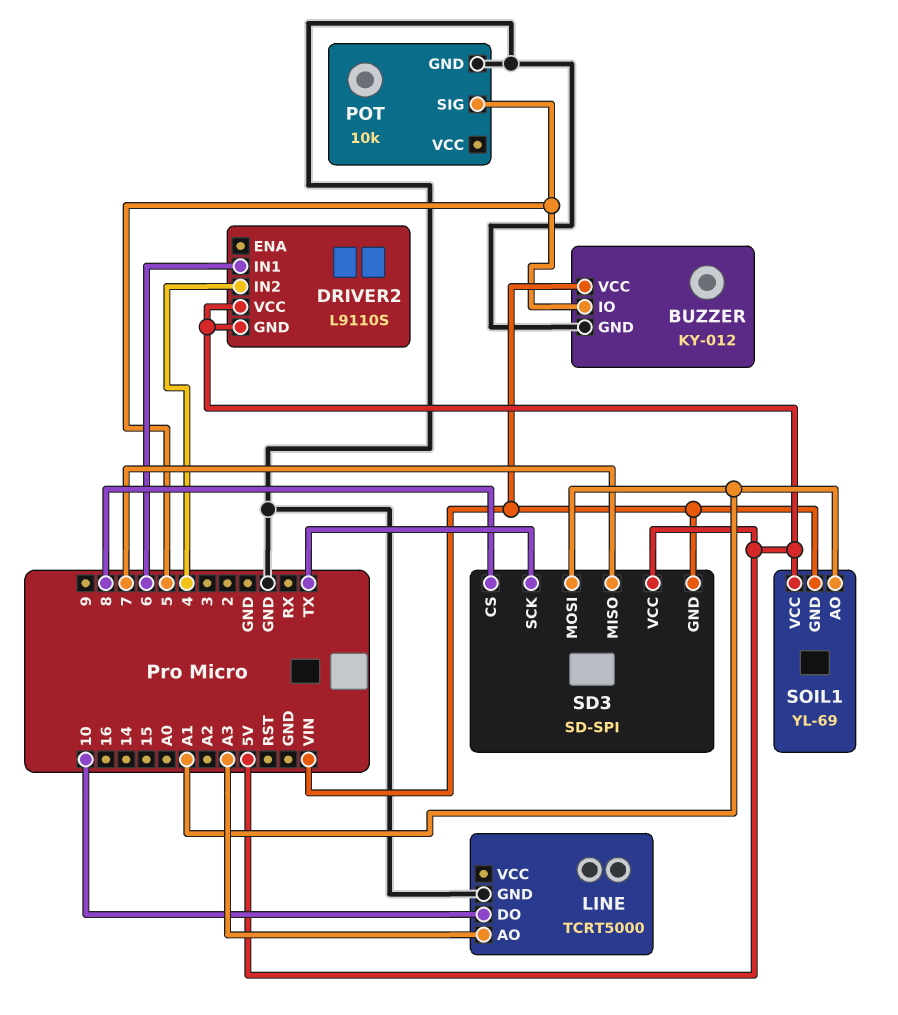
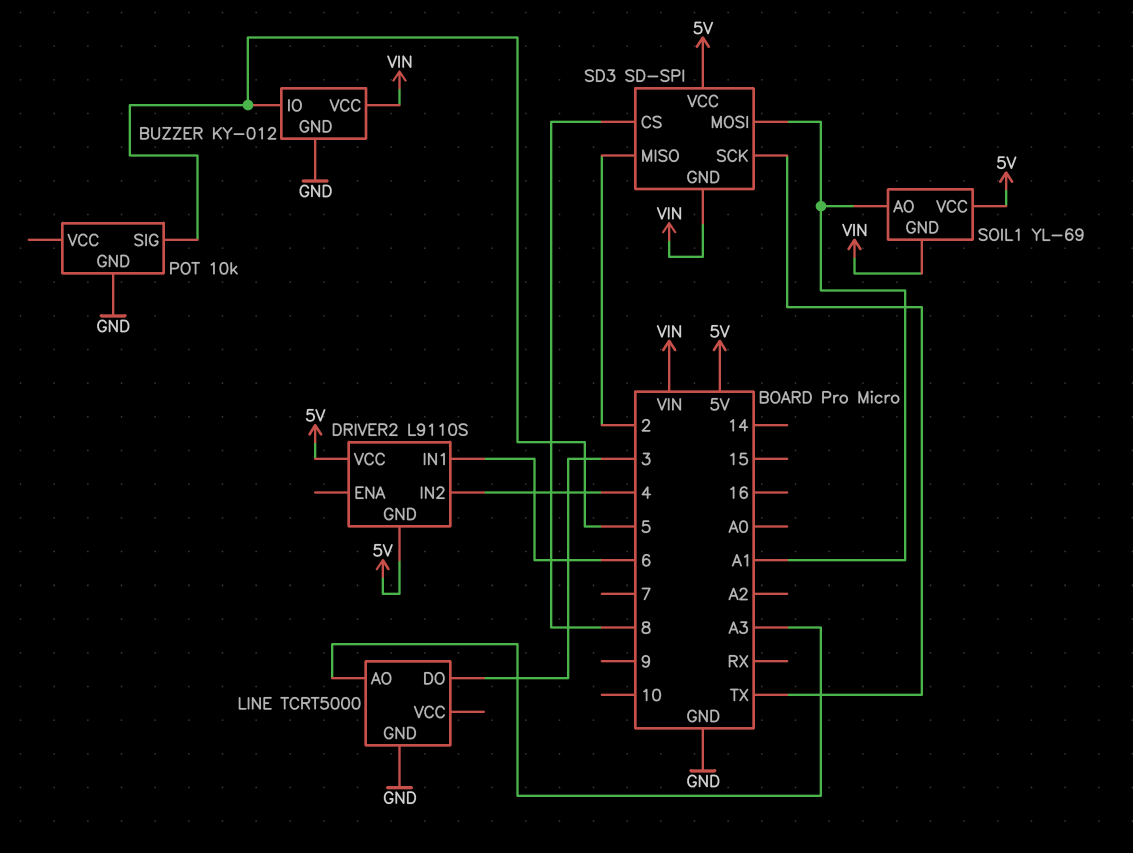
LINE pin DO: 10 -> 3
SD3 pin MISO: 7 -> 2

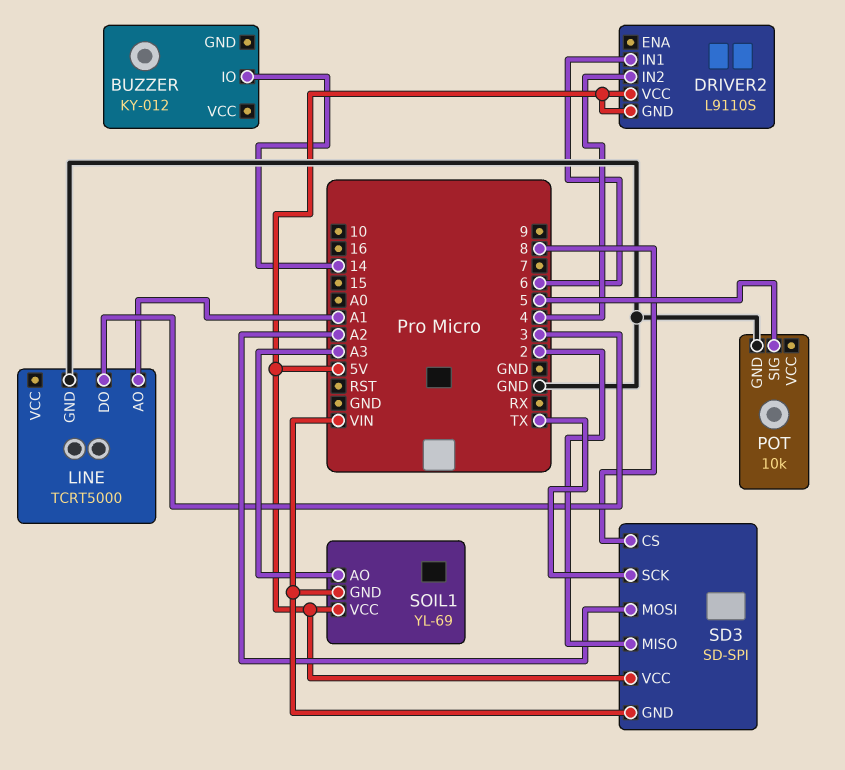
BUZZER pin GND: GND -> none
BUZZER pin IO: 5 -> 14
BUZZER pin VCC: VIN -> none
LINE pin AO: A3 -> A1
SD3 pin MOSI: A1 -> A2
SOIL1 pin AO: A1 -> A3

